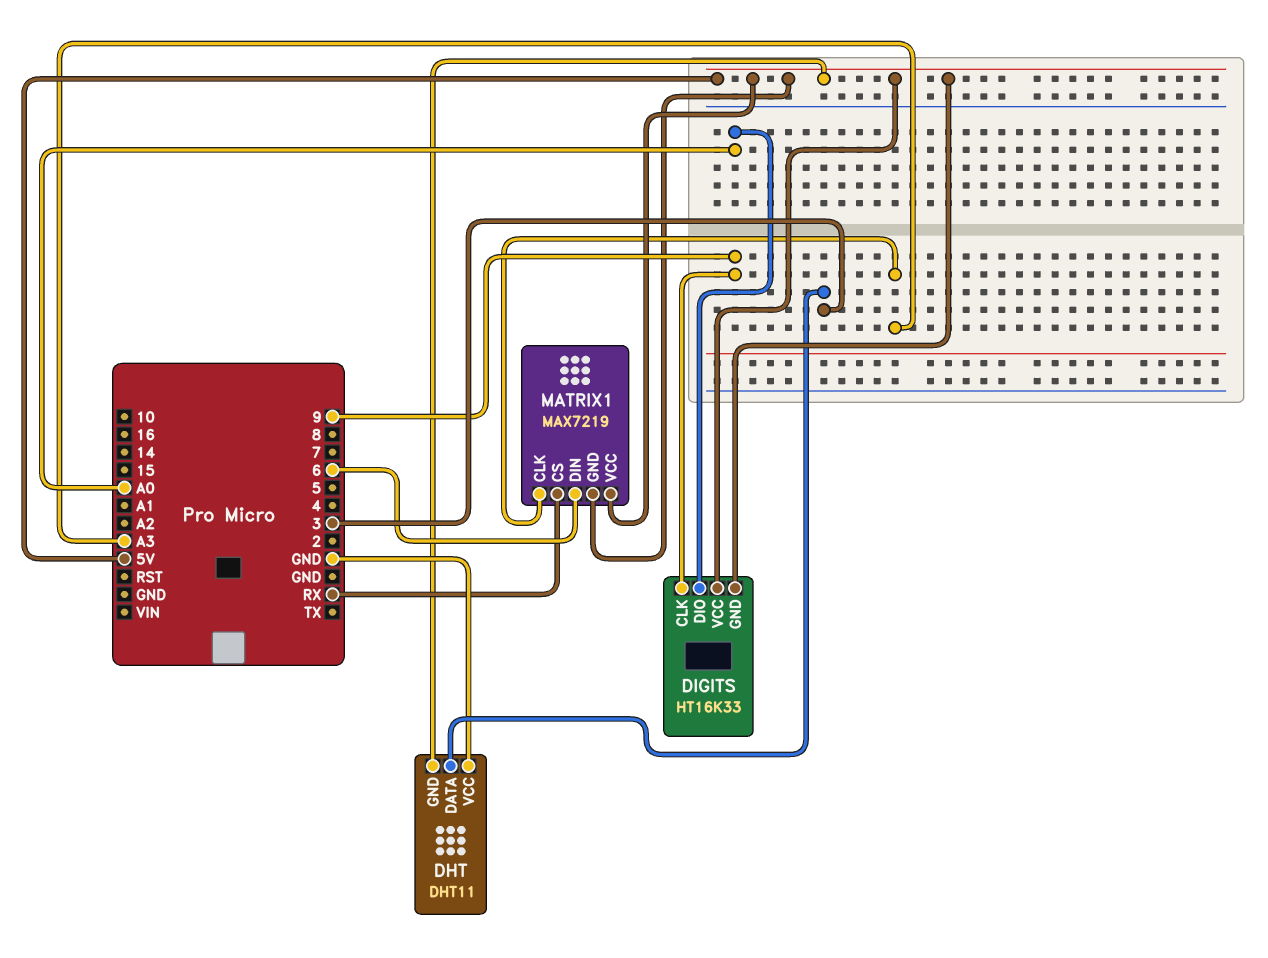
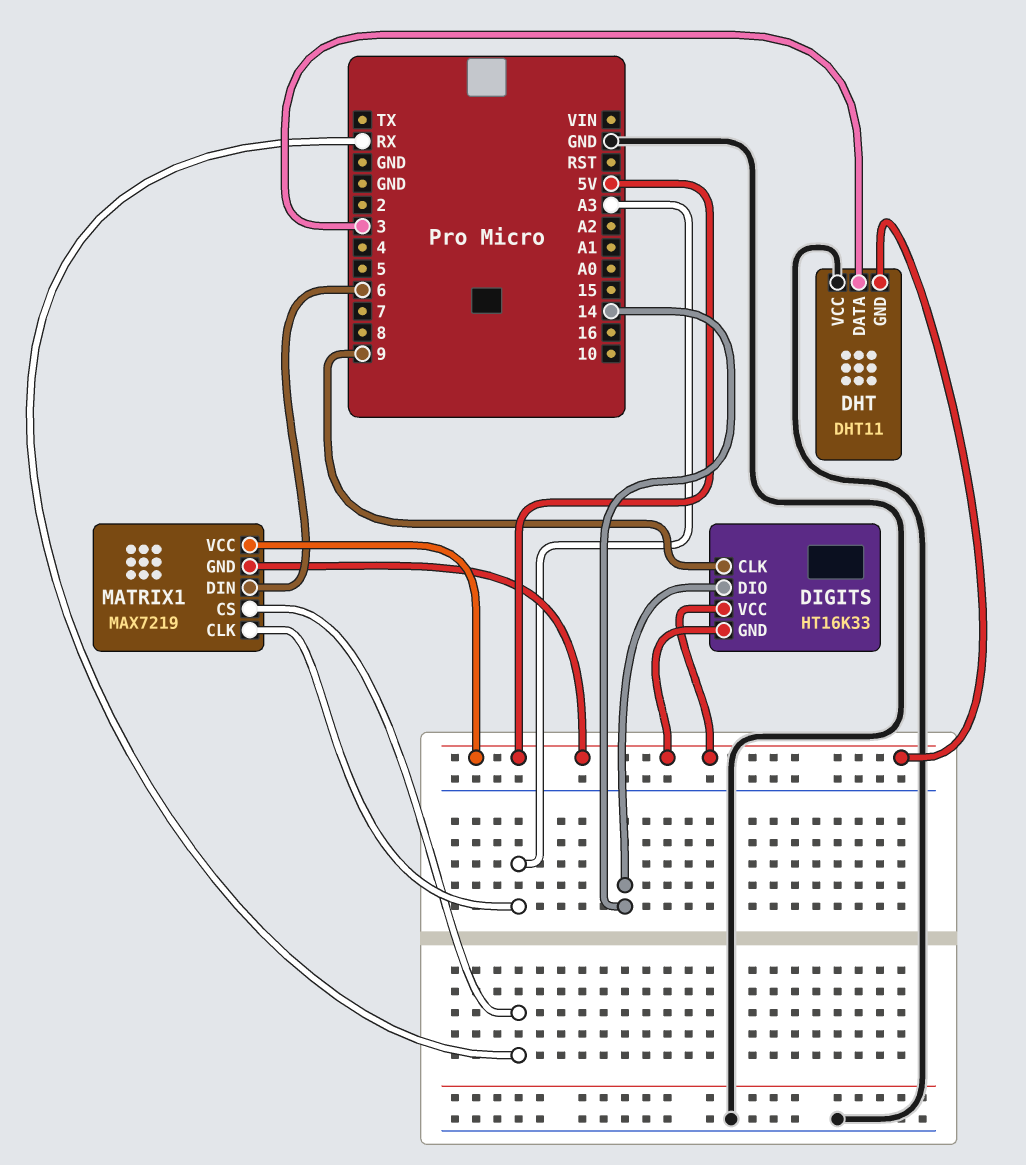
DIGITS pin DIO: A0 -> 14

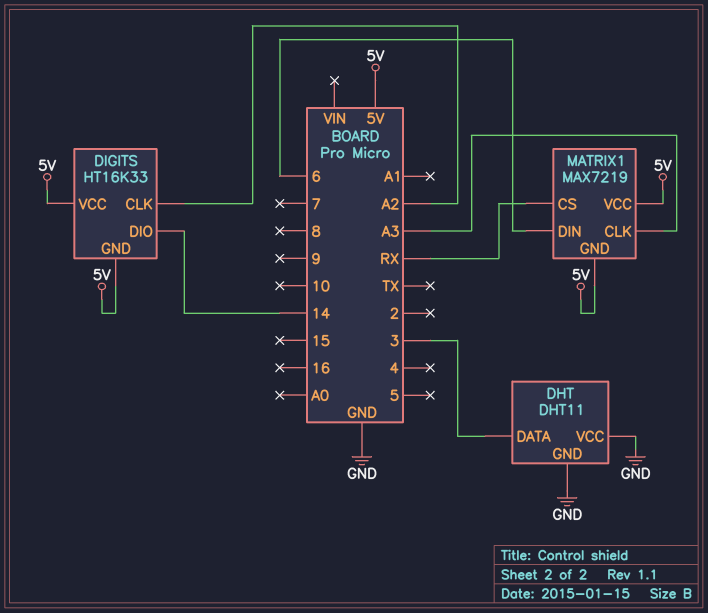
DHT pin GND: 5V -> GND
DIGITS pin CLK: 9 -> A2

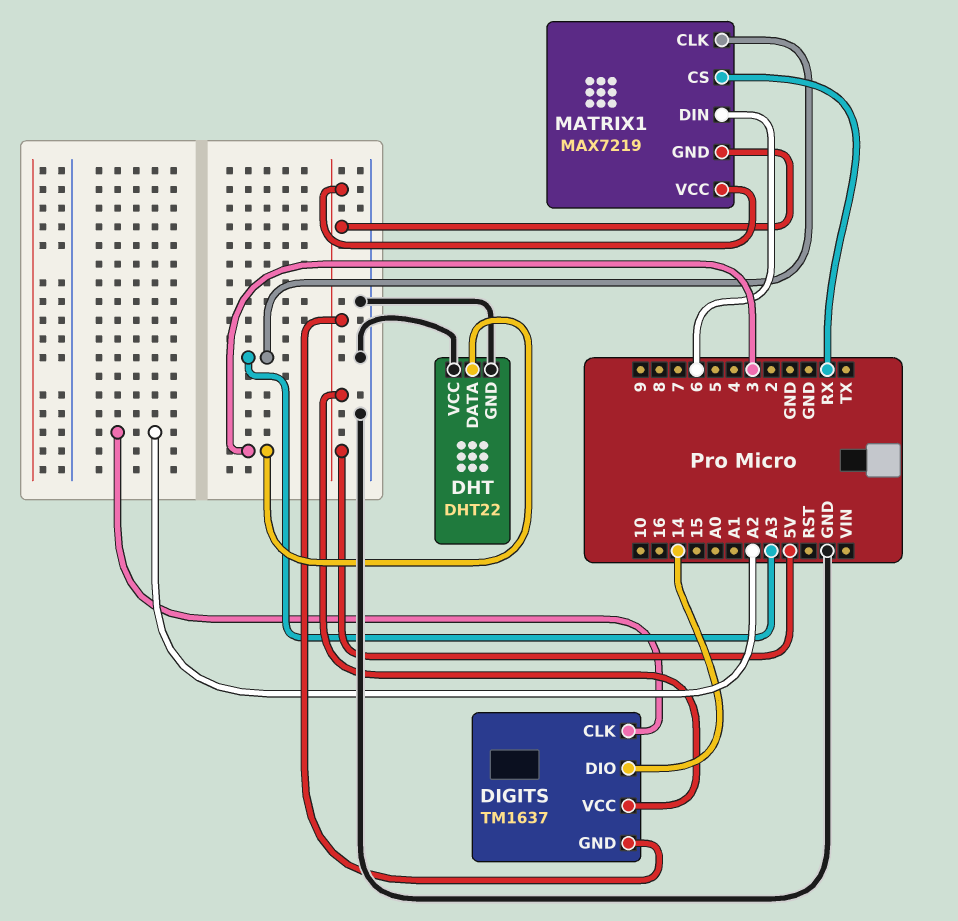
DHT: DHT11 -> DHT22
DIGITS: HT16K33 -> TM1637

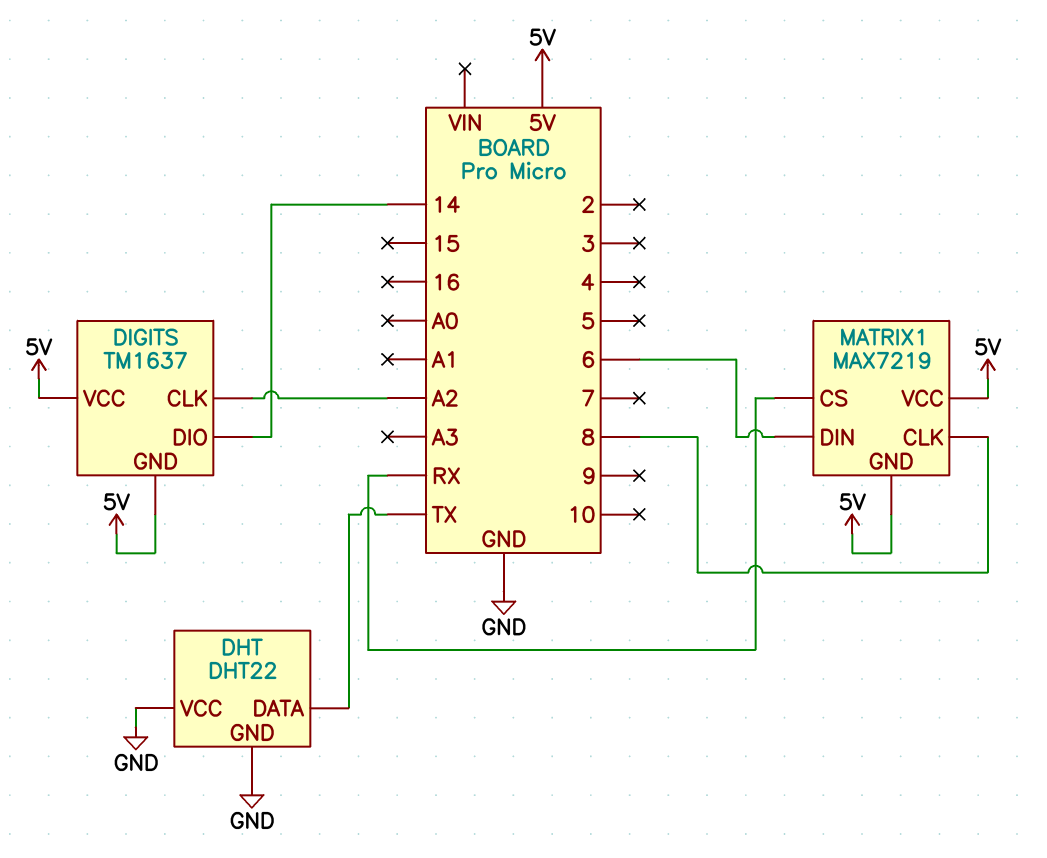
DHT pin DATA: 3 -> TX
MATRIX1 pin CLK: A3 -> 8

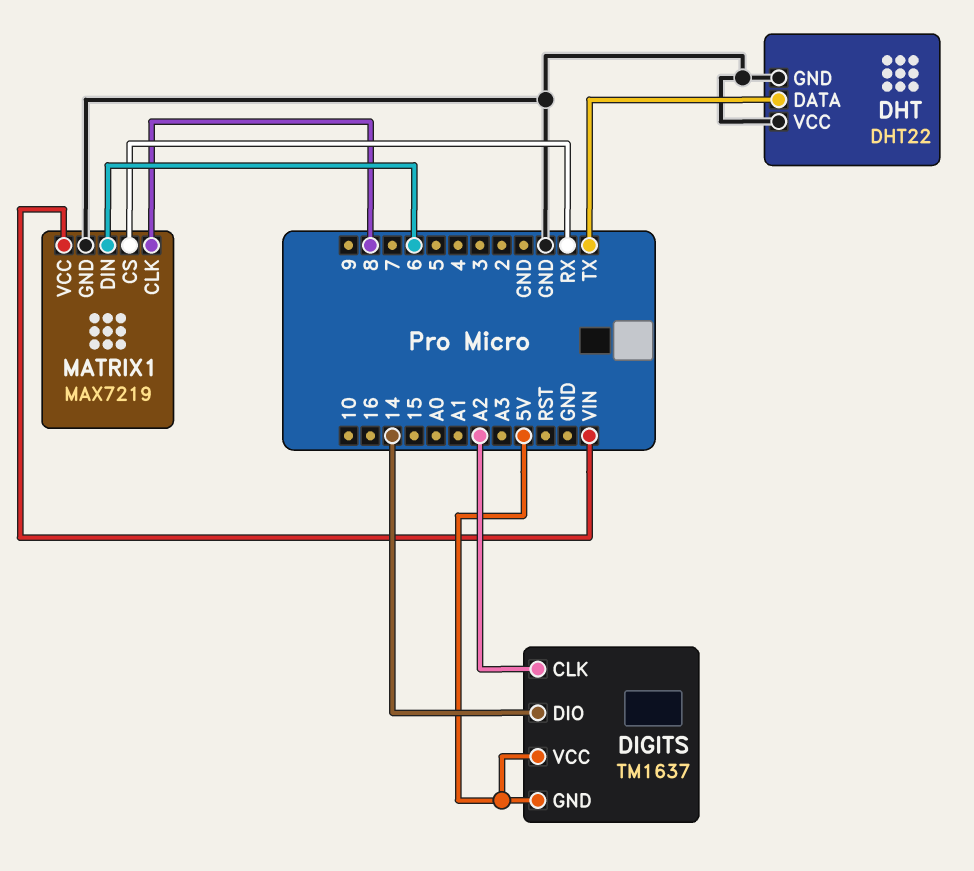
MATRIX1 pin GND: 5V -> GND
MATRIX1 pin VCC: 5V -> VIN

